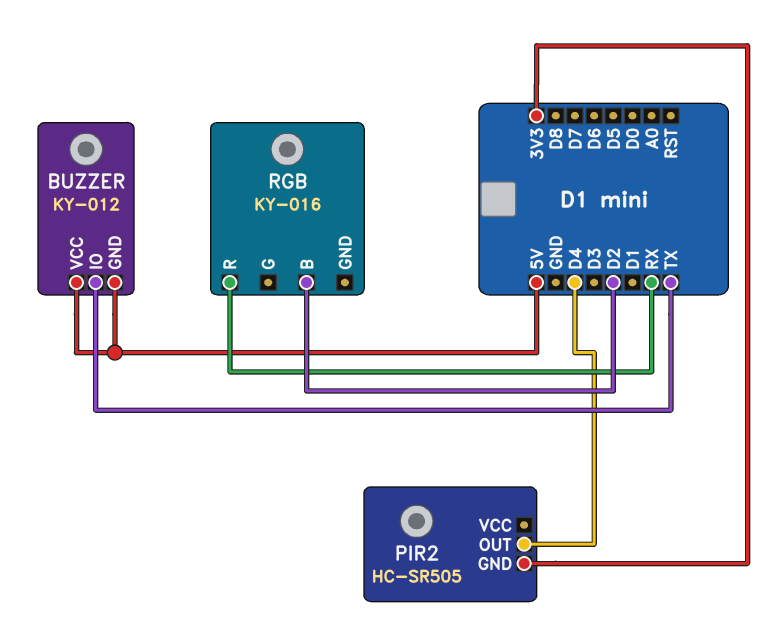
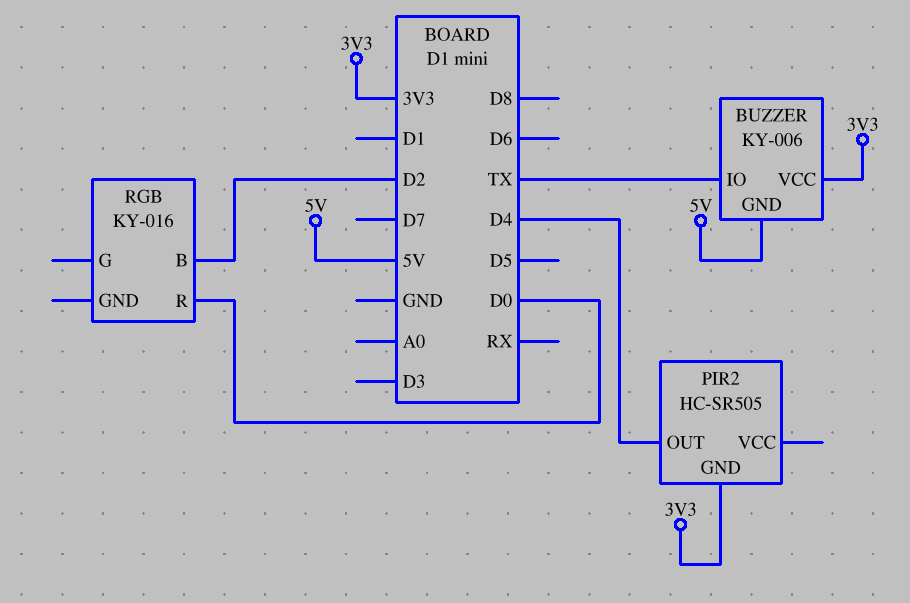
BUZZER: KY-012 -> KY-006
BUZZER pin VCC: 5V -> 3V3
RGB pin R: RX -> D0

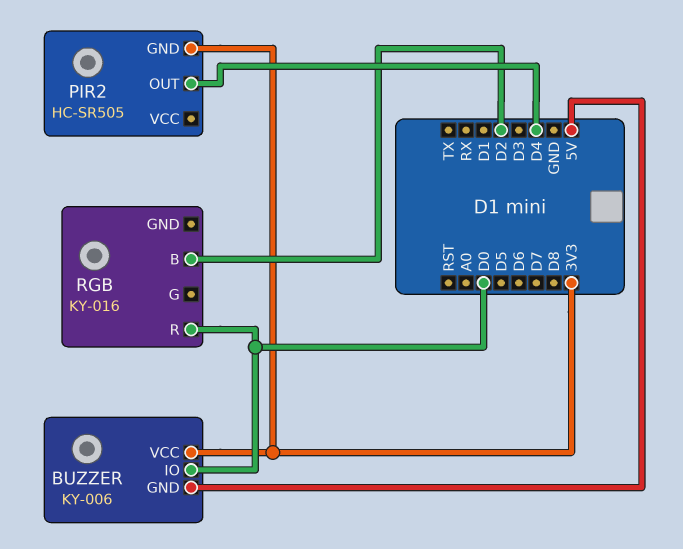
BUZZER pin IO: TX -> D0

